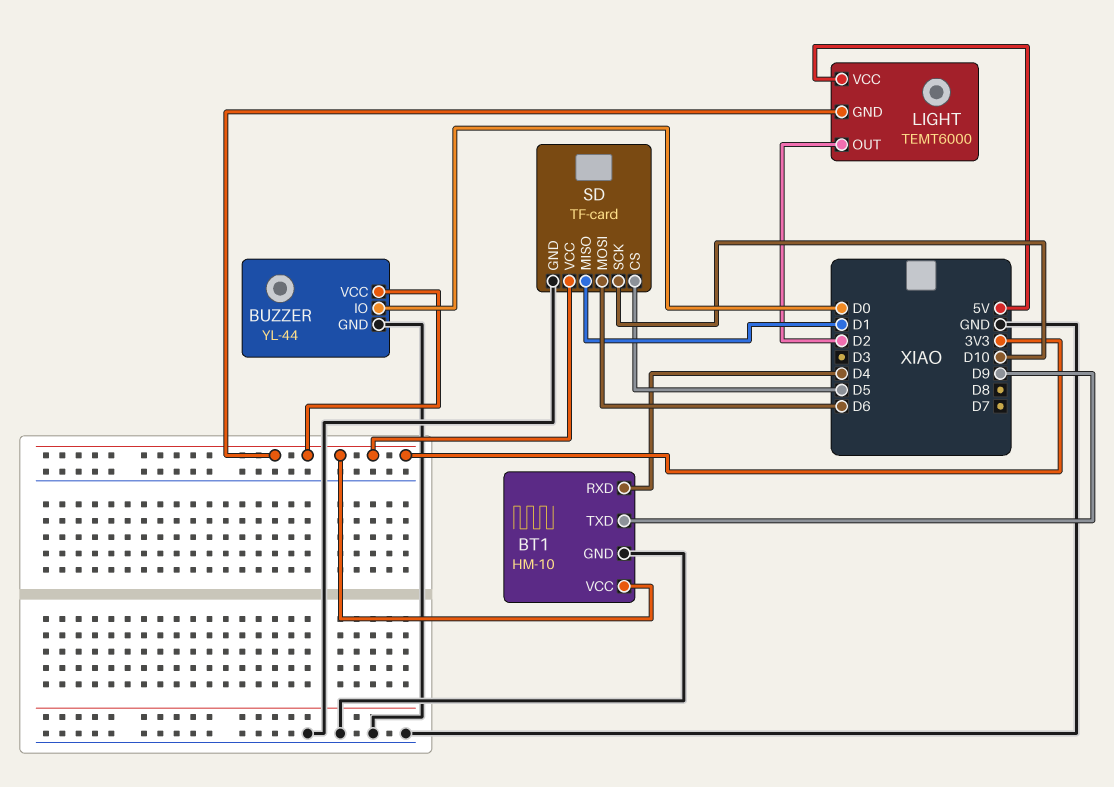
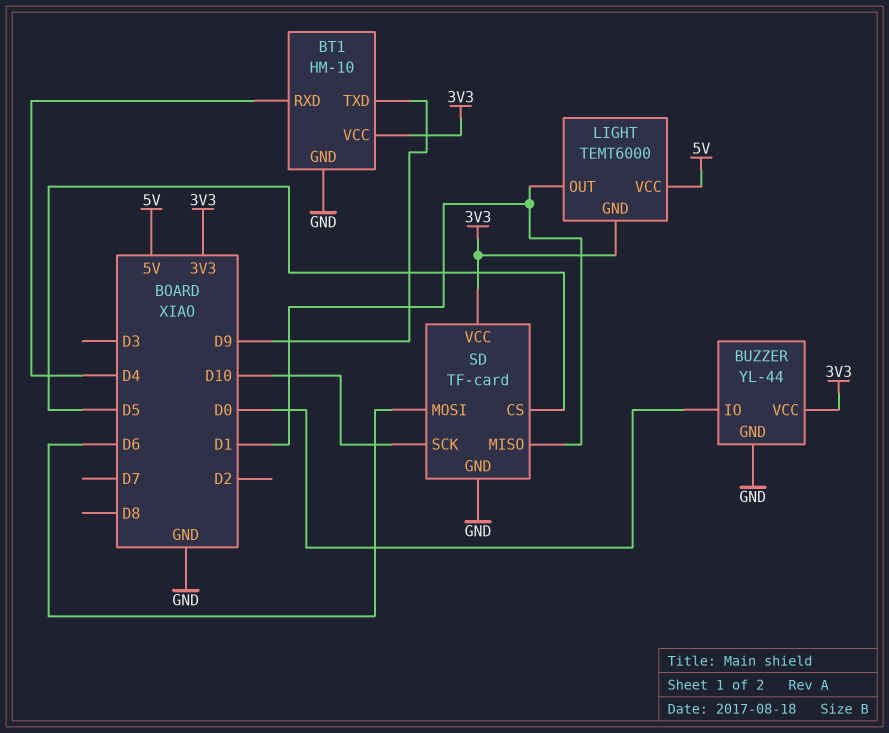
LIGHT pin OUT: D2 -> D1

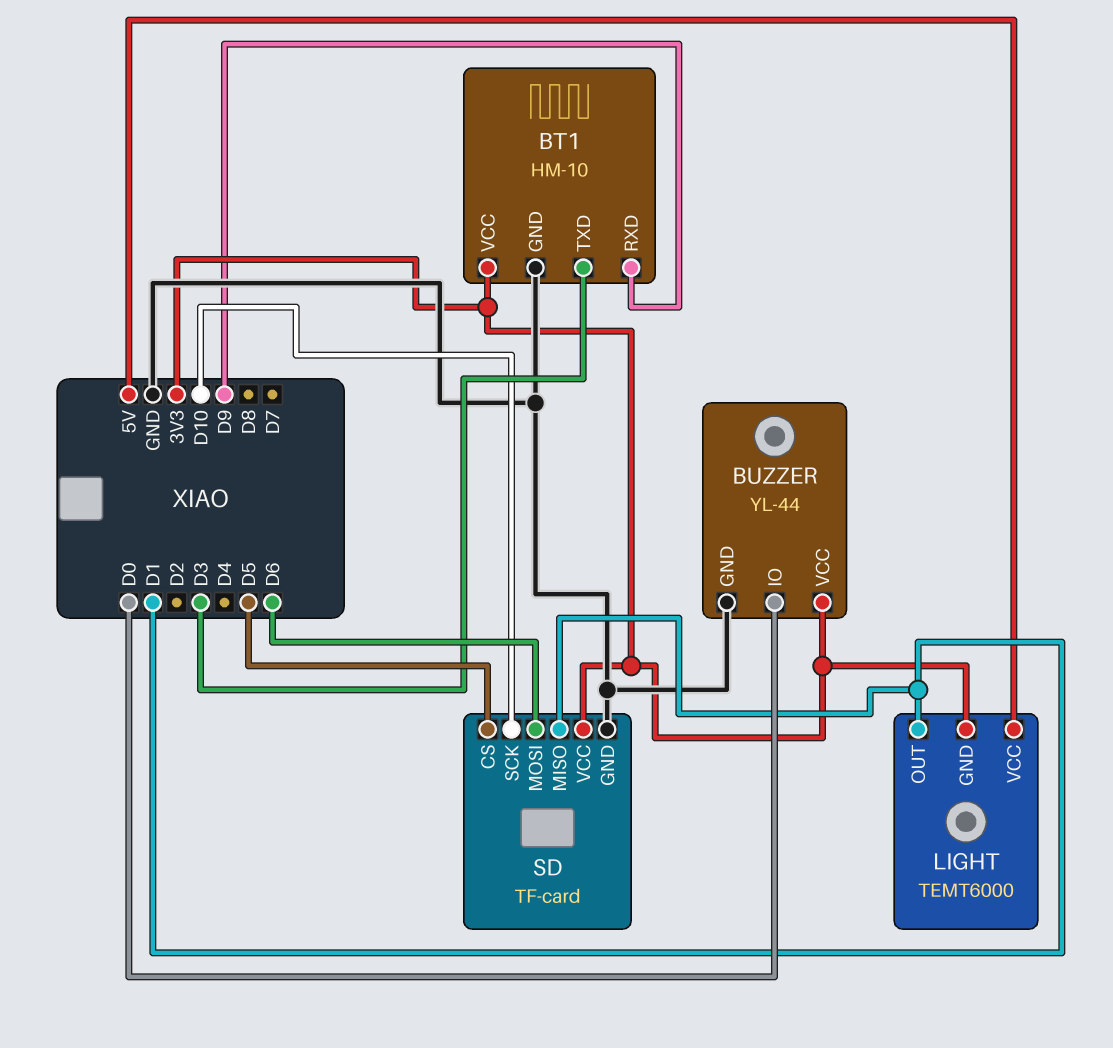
BT1 pin RXD: D4 -> D9
BT1 pin TXD: D9 -> D3

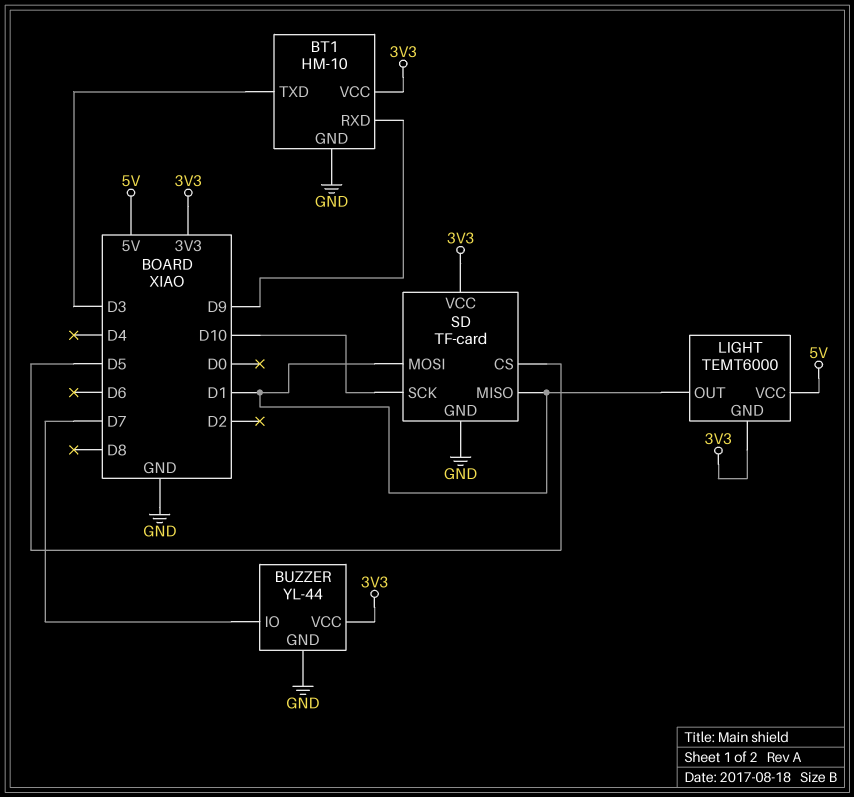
BUZZER pin IO: D0 -> D7
SD pin MOSI: D6 -> D1

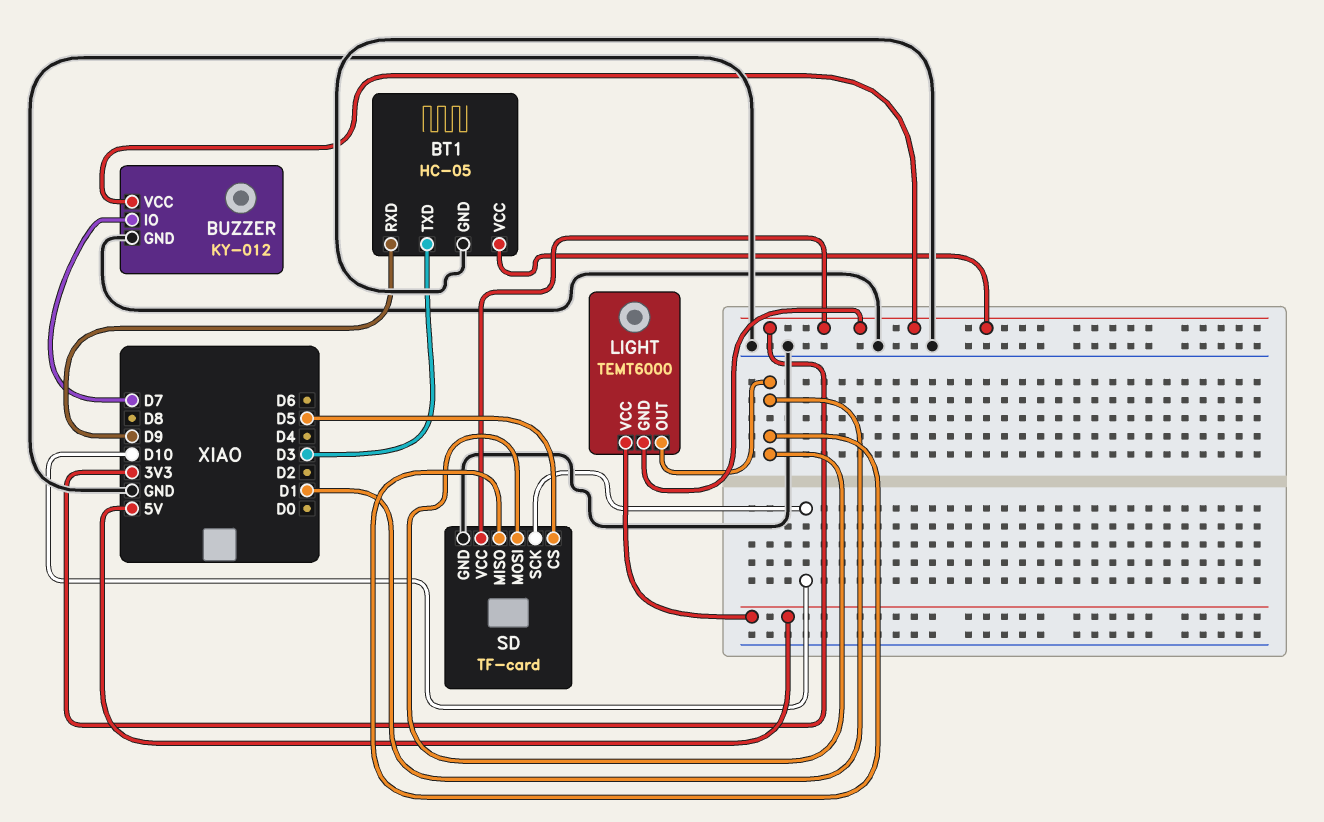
BT1: HM-10 -> HC-05
BUZZER: YL-44 -> KY-012

